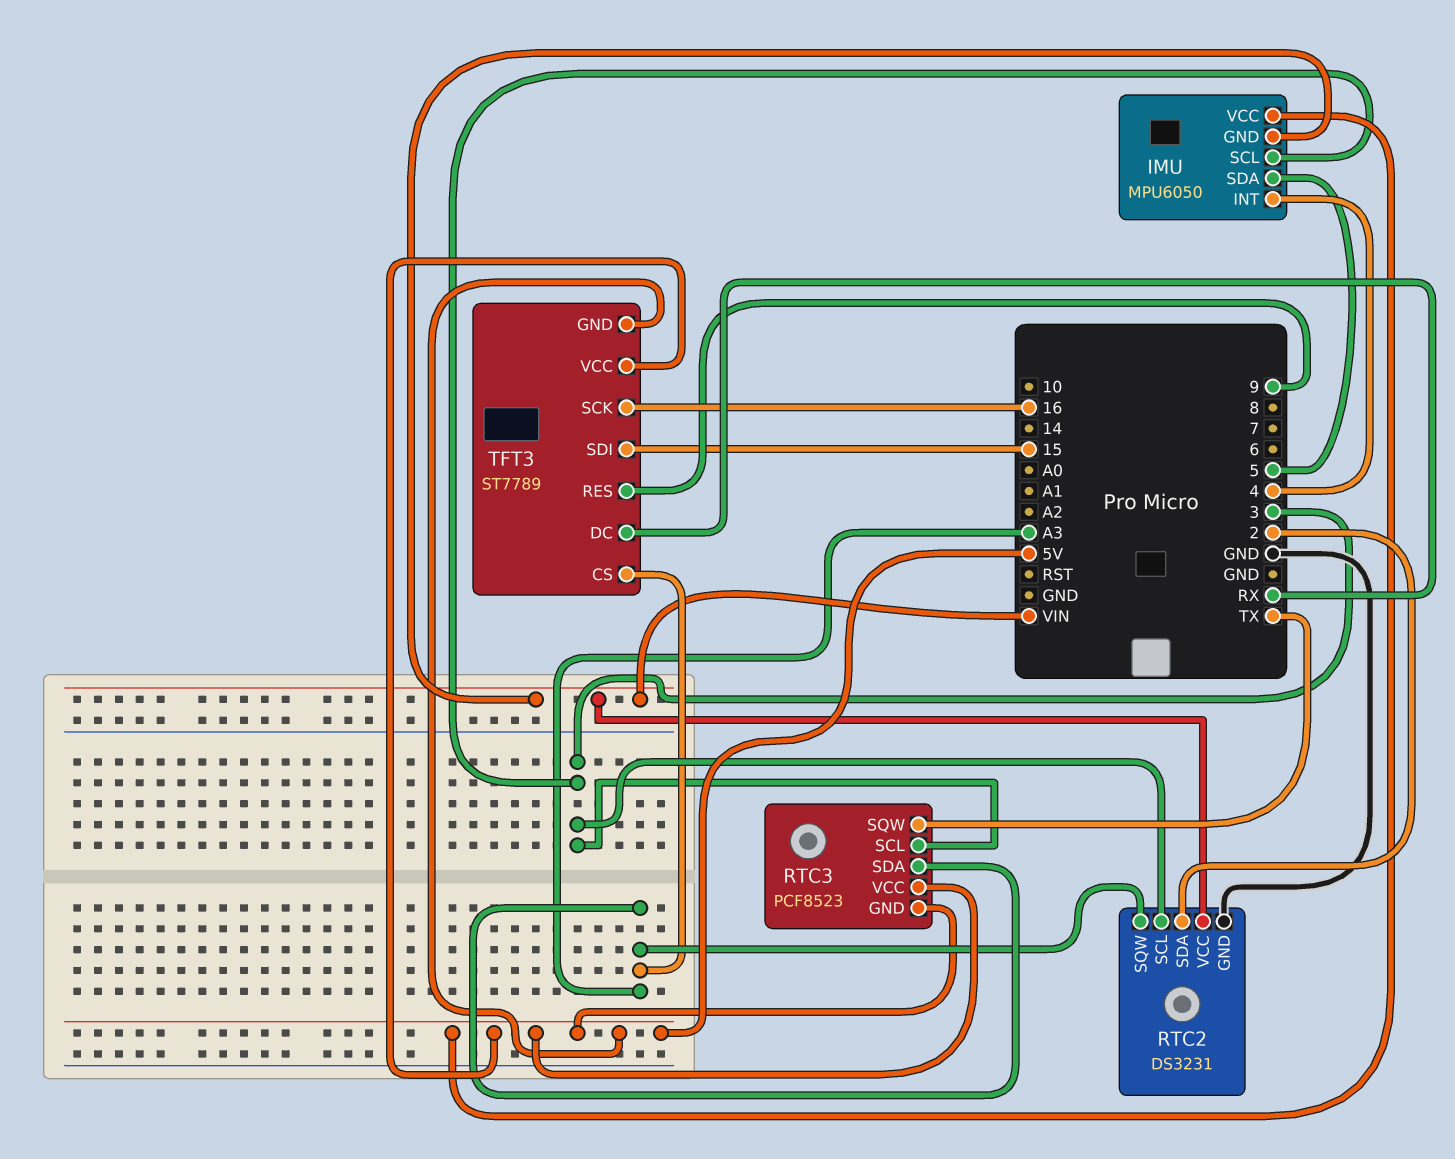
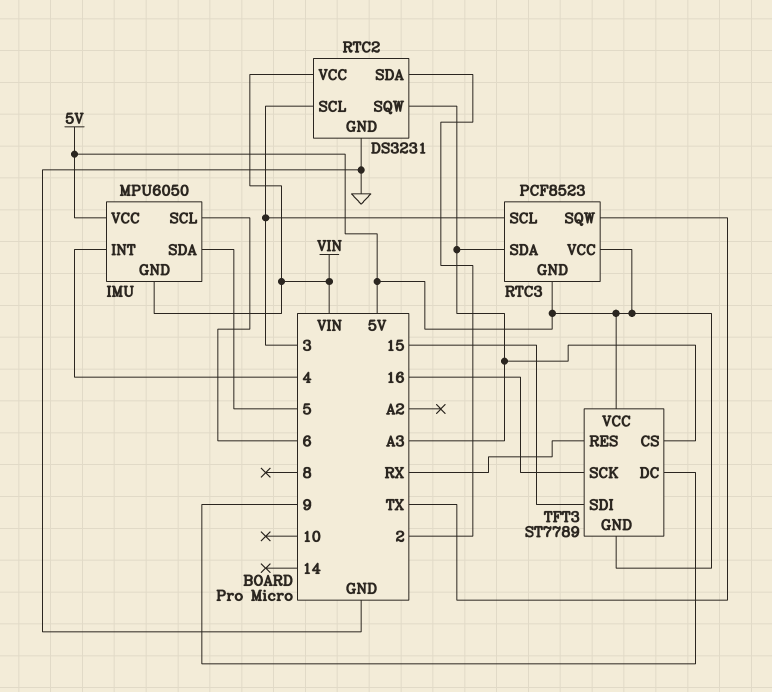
IMU pin SCL: 3 -> 6
TFT3 pin DC: RX -> 9
TFT3 pin RES: 9 -> RX

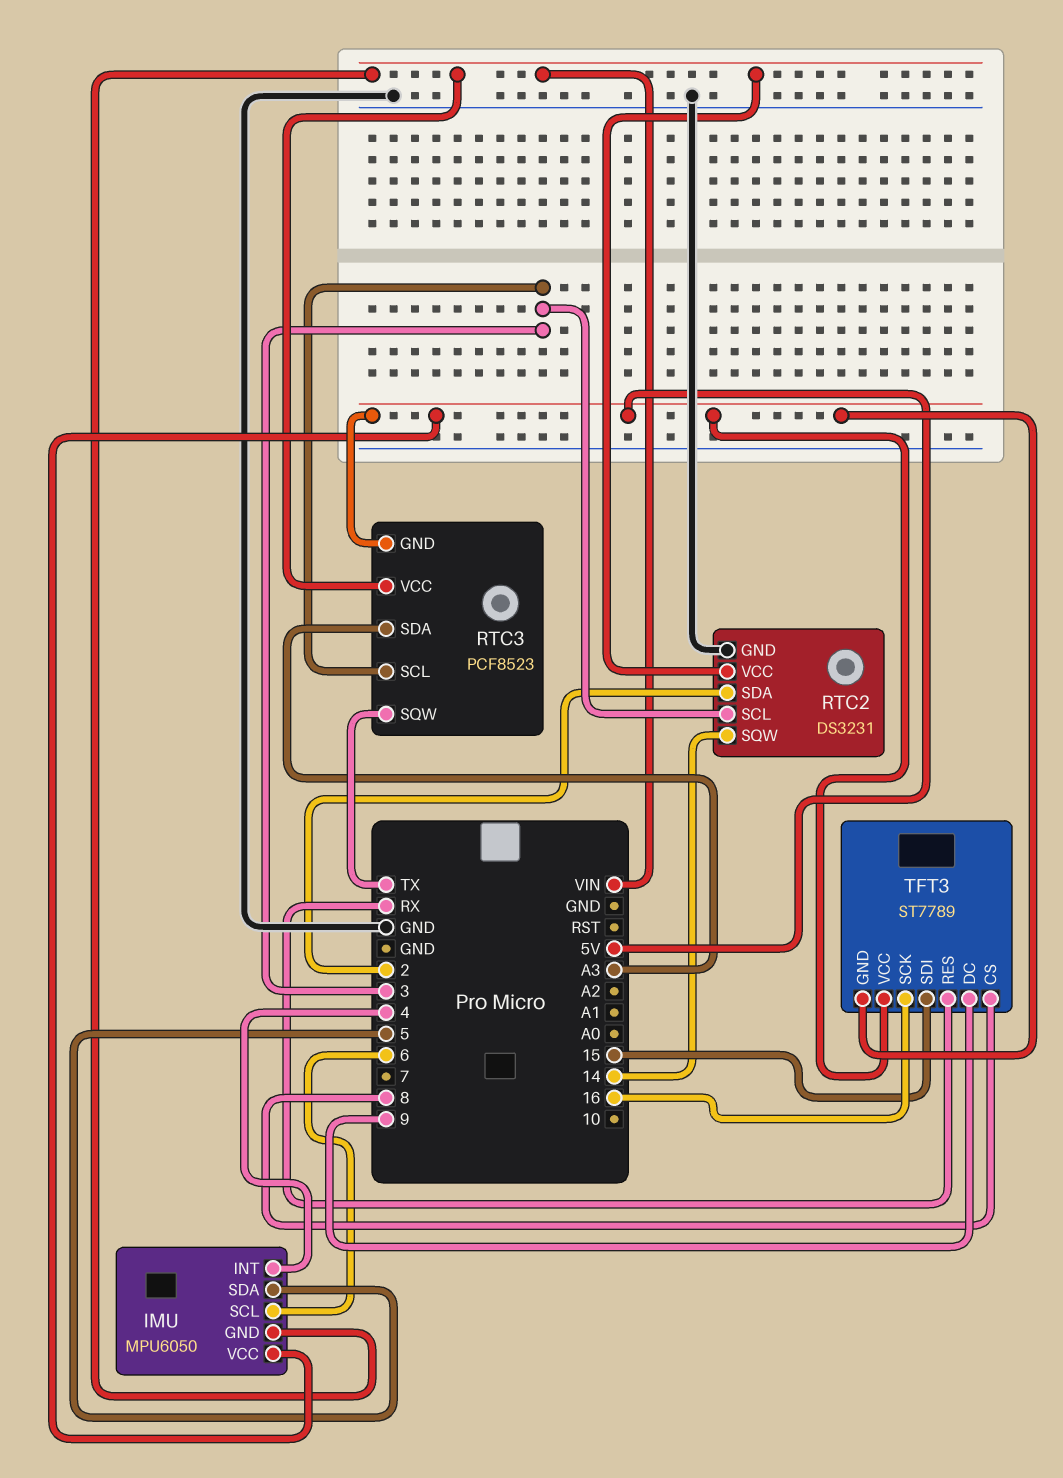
RTC2 pin SQW: A3 -> 14
RTC3 pin VCC: 5V -> VIN
TFT3 pin CS: A3 -> 8

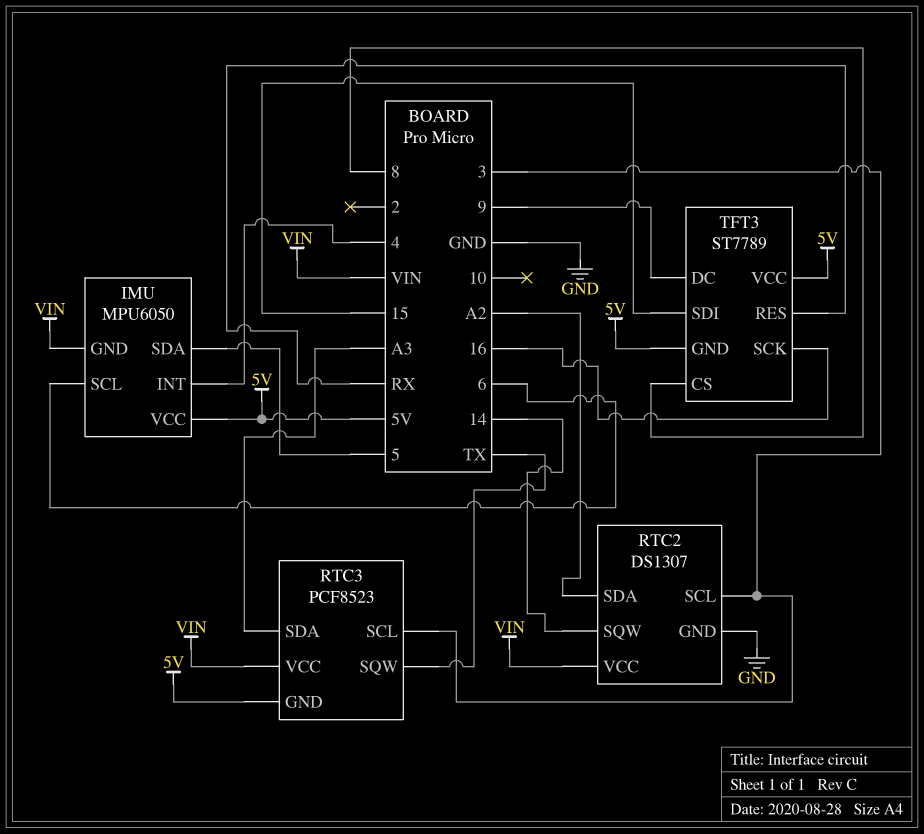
RTC2: DS3231 -> DS1307
RTC2 pin SDA: 2 -> A2

